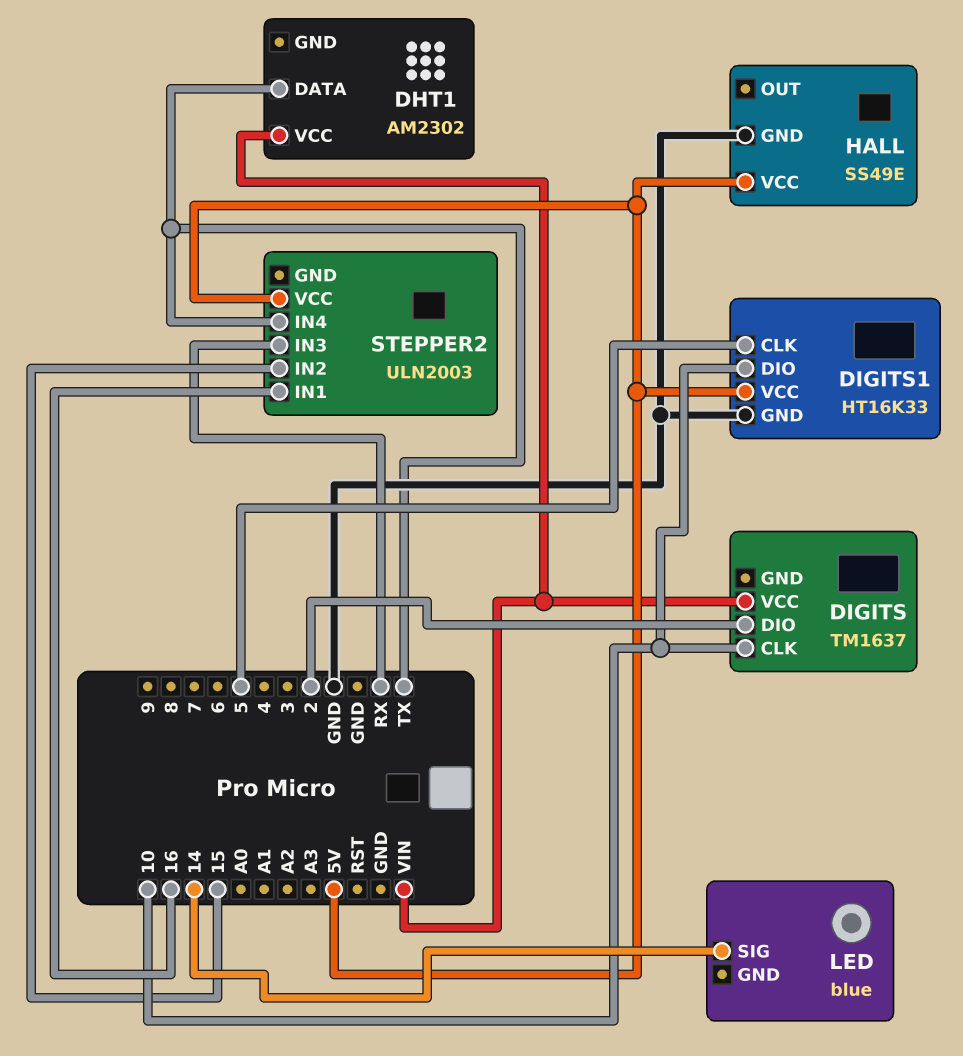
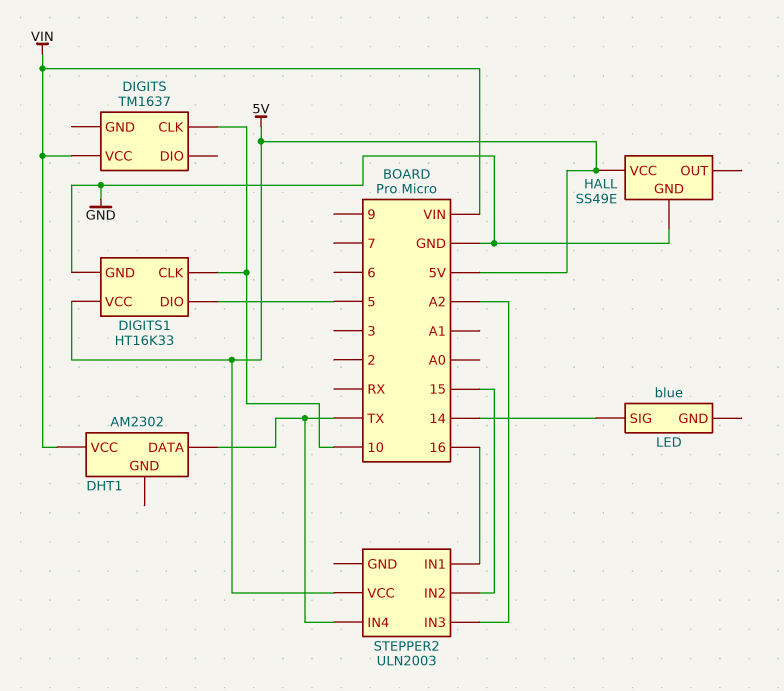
DIGITS pin DIO: 2 -> none
DIGITS1 pin CLK: 5 -> 10
DIGITS1 pin DIO: 10 -> 5
STEPPER2 pin IN3: RX -> A2

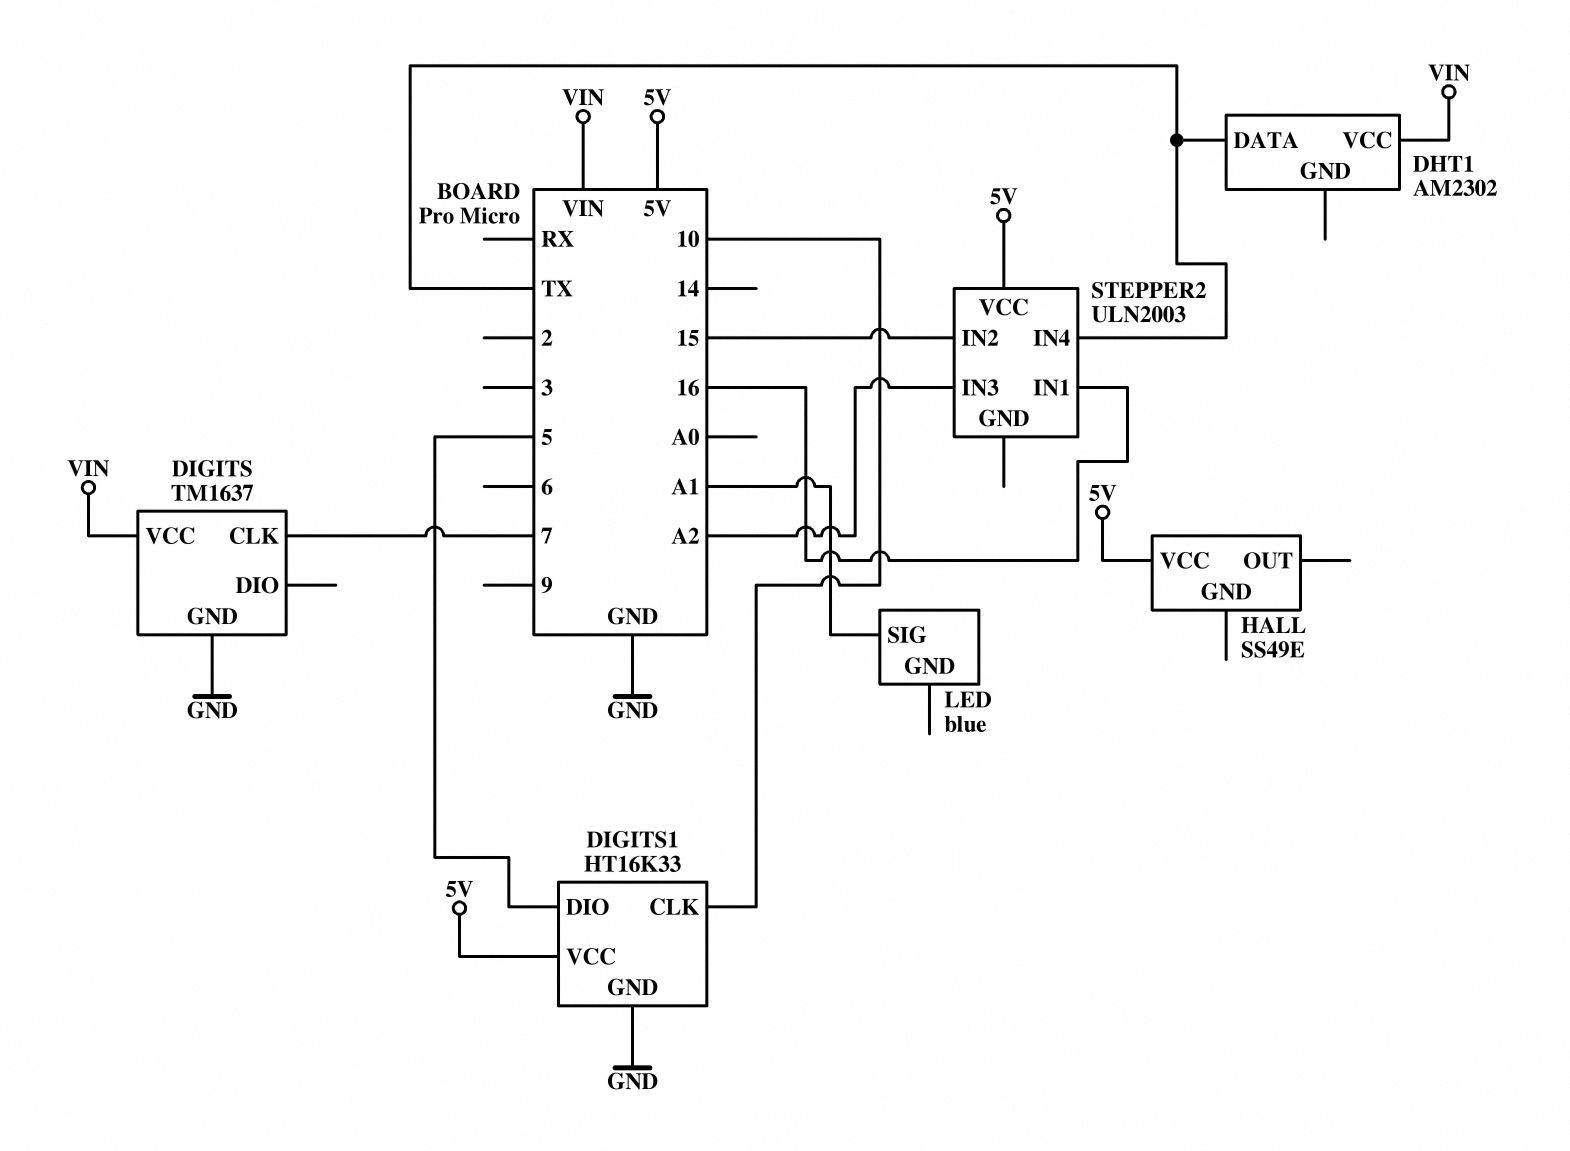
DIGITS pin CLK: 10 -> 7
DIGITS pin GND: none -> GND
HALL pin GND: GND -> none
LED pin SIG: 14 -> A1

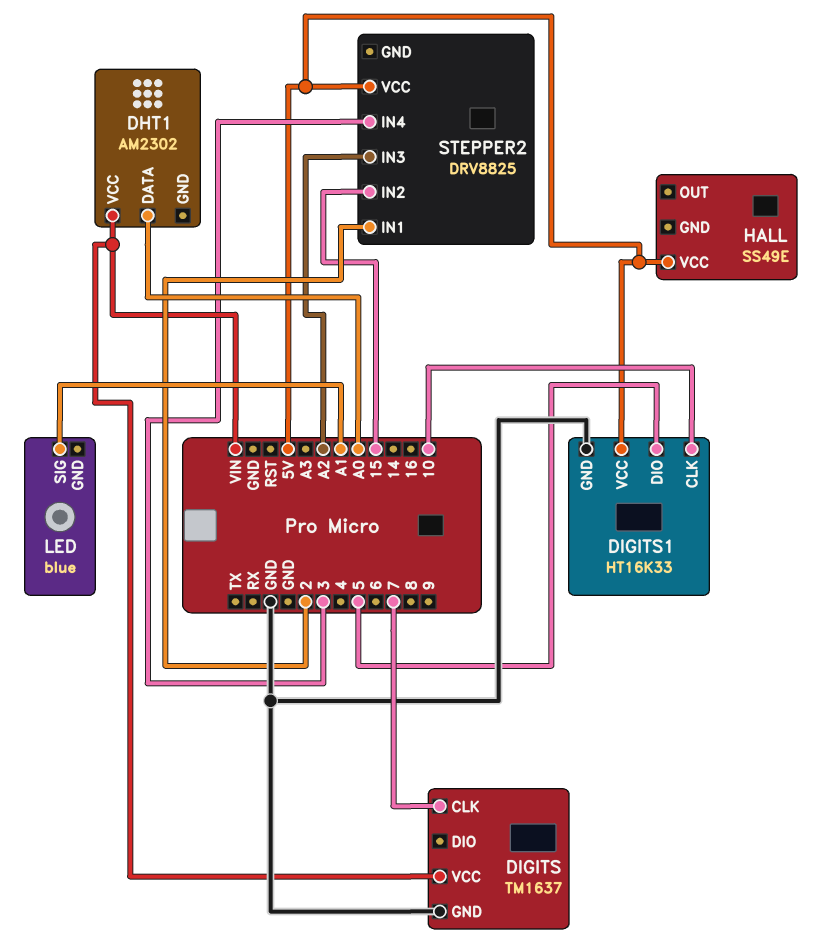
DHT1 pin DATA: TX -> A0
STEPPER2: ULN2003 -> DRV8825
STEPPER2 pin IN1: 16 -> 2
STEPPER2 pin IN4: TX -> 3

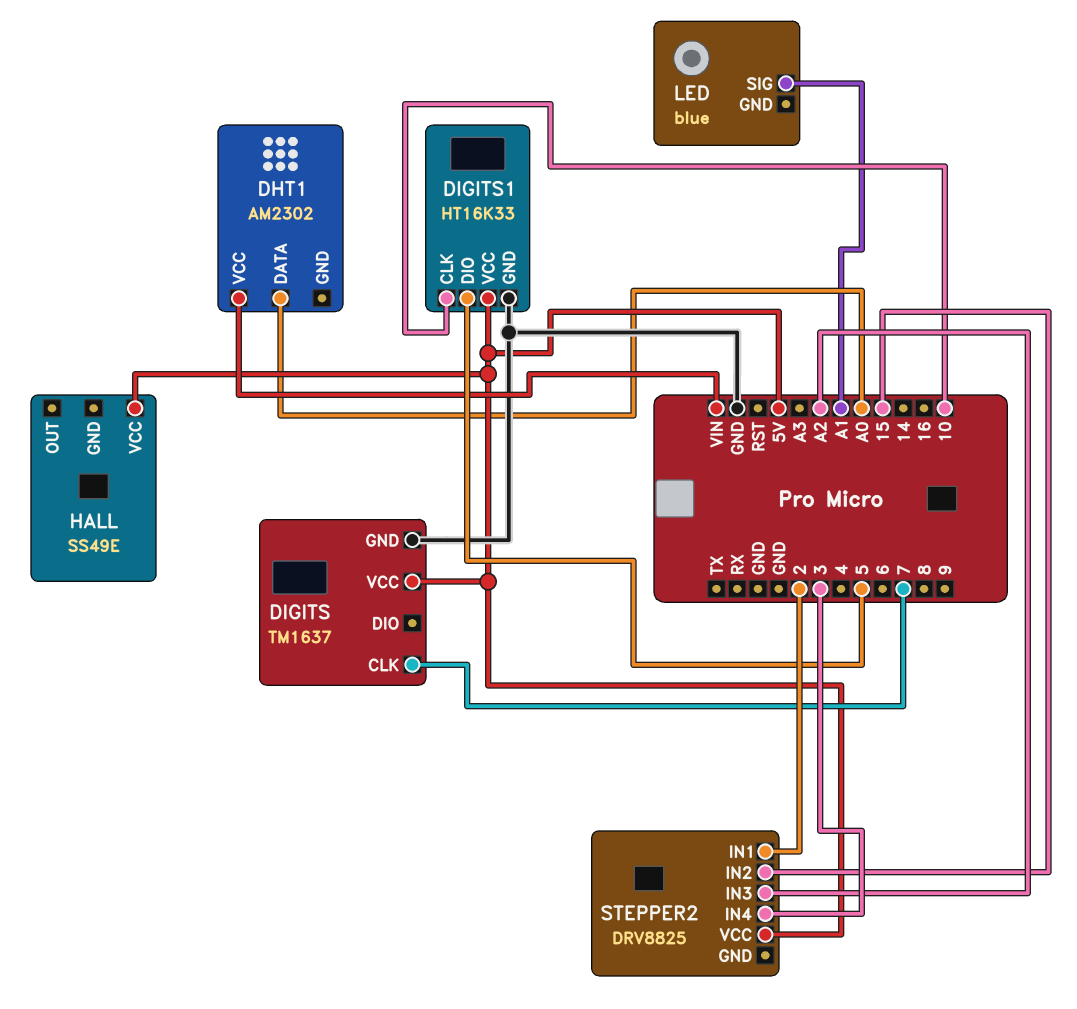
DIGITS pin VCC: VIN -> 5V

